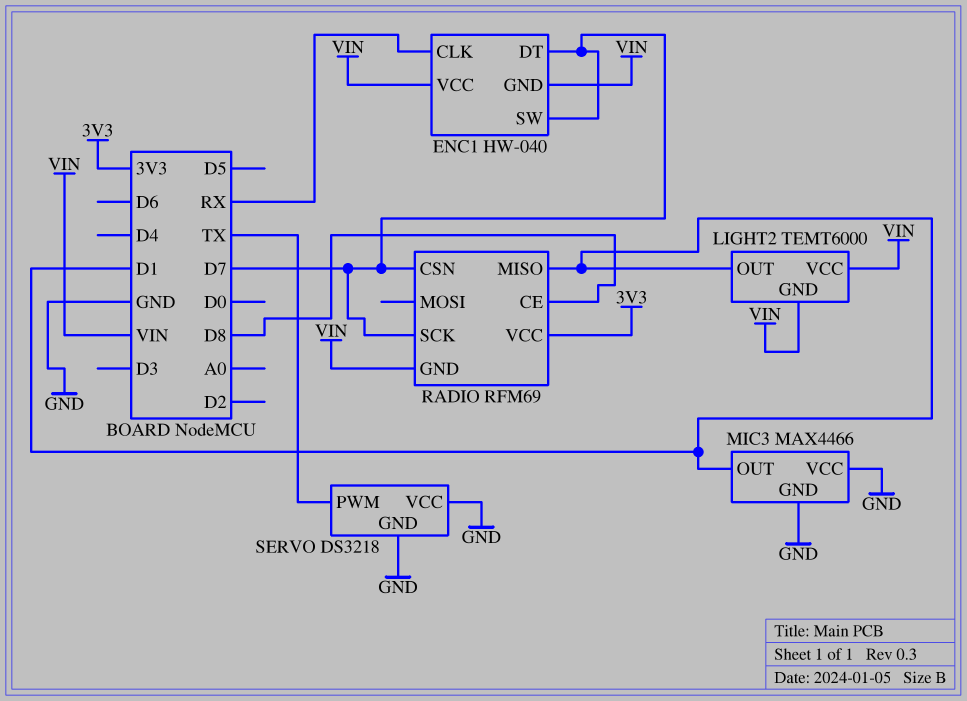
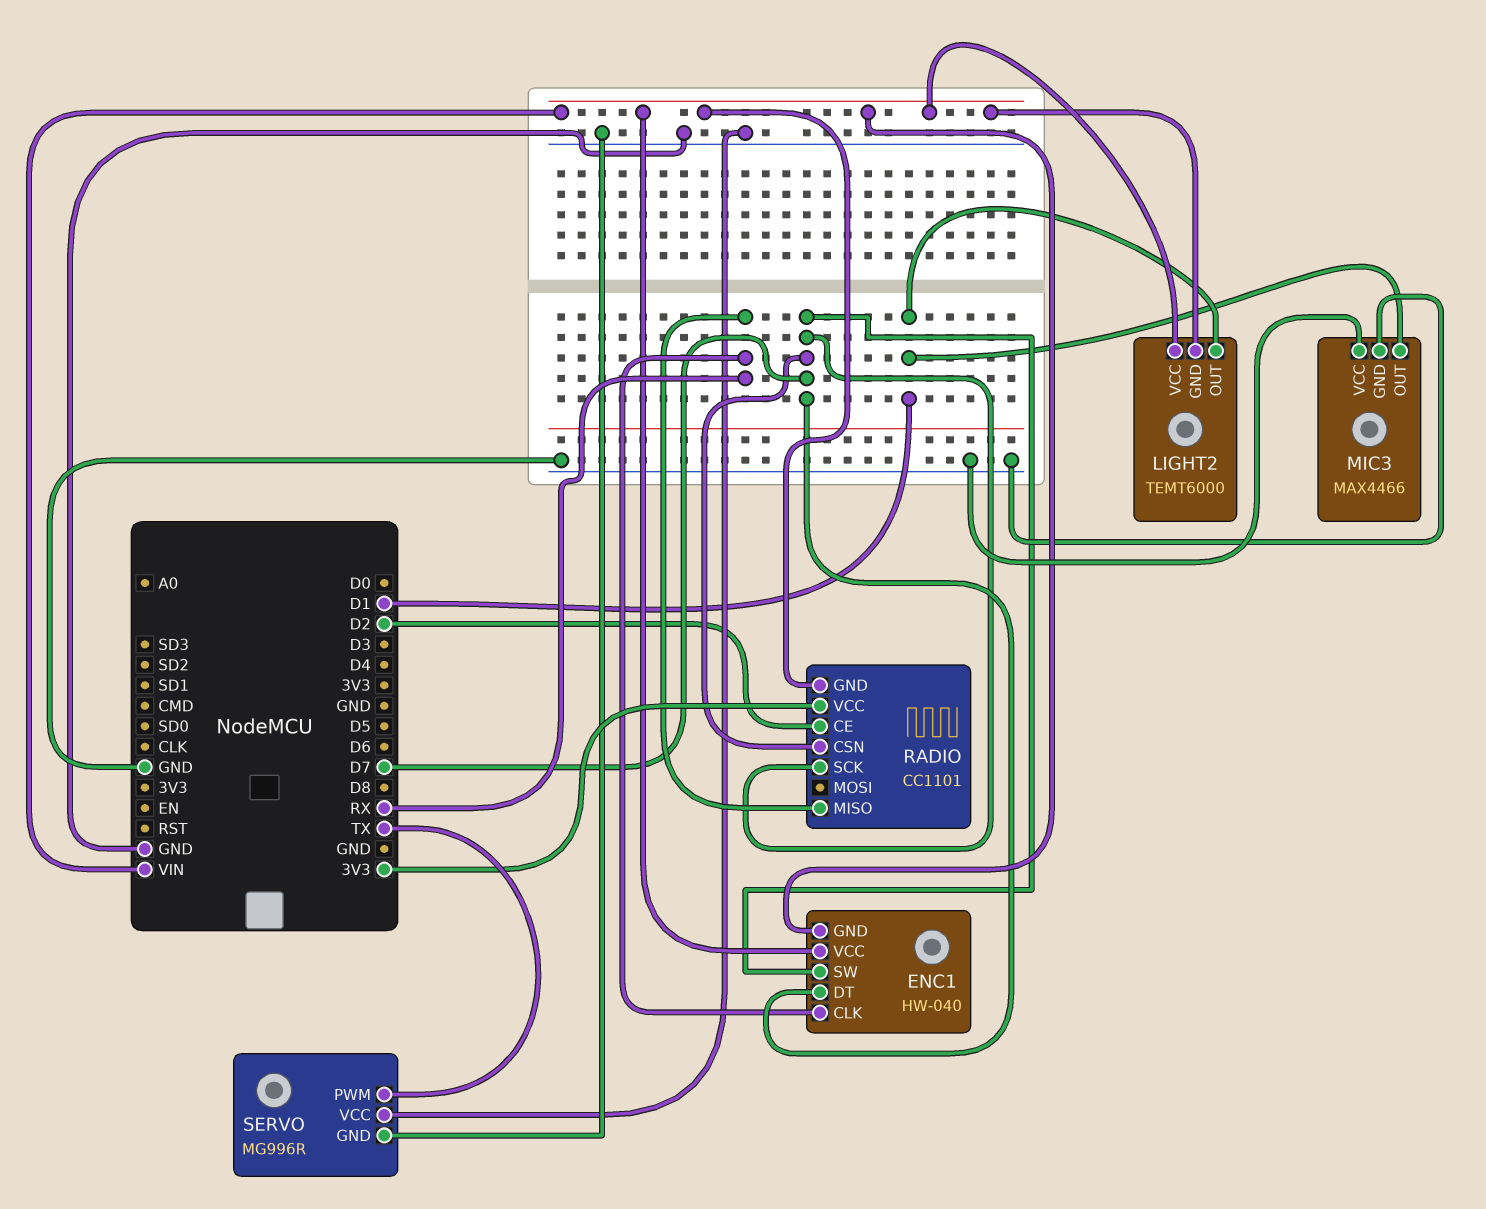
RADIO: RFM69 -> CC1101
RADIO pin CE: D8 -> D2
RADIO pin MISO: D1 -> RX
SERVO: DS3218 -> MG996R

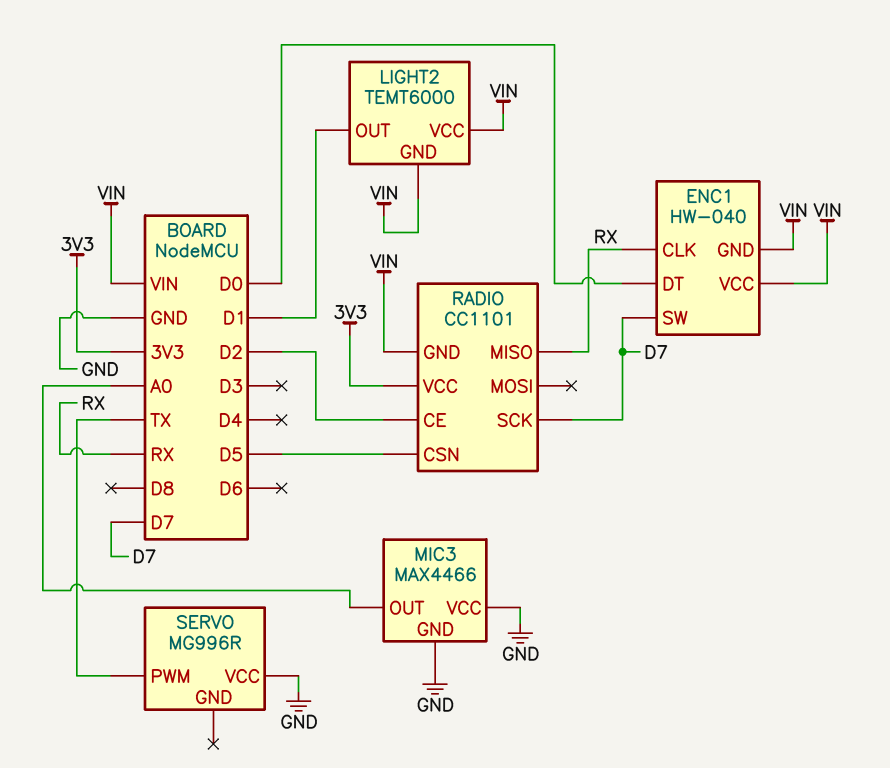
ENC1 pin DT: D7 -> D0
MIC3 pin OUT: D1 -> A0
RADIO pin CSN: D7 -> D5
SERVO pin GND: GND -> none

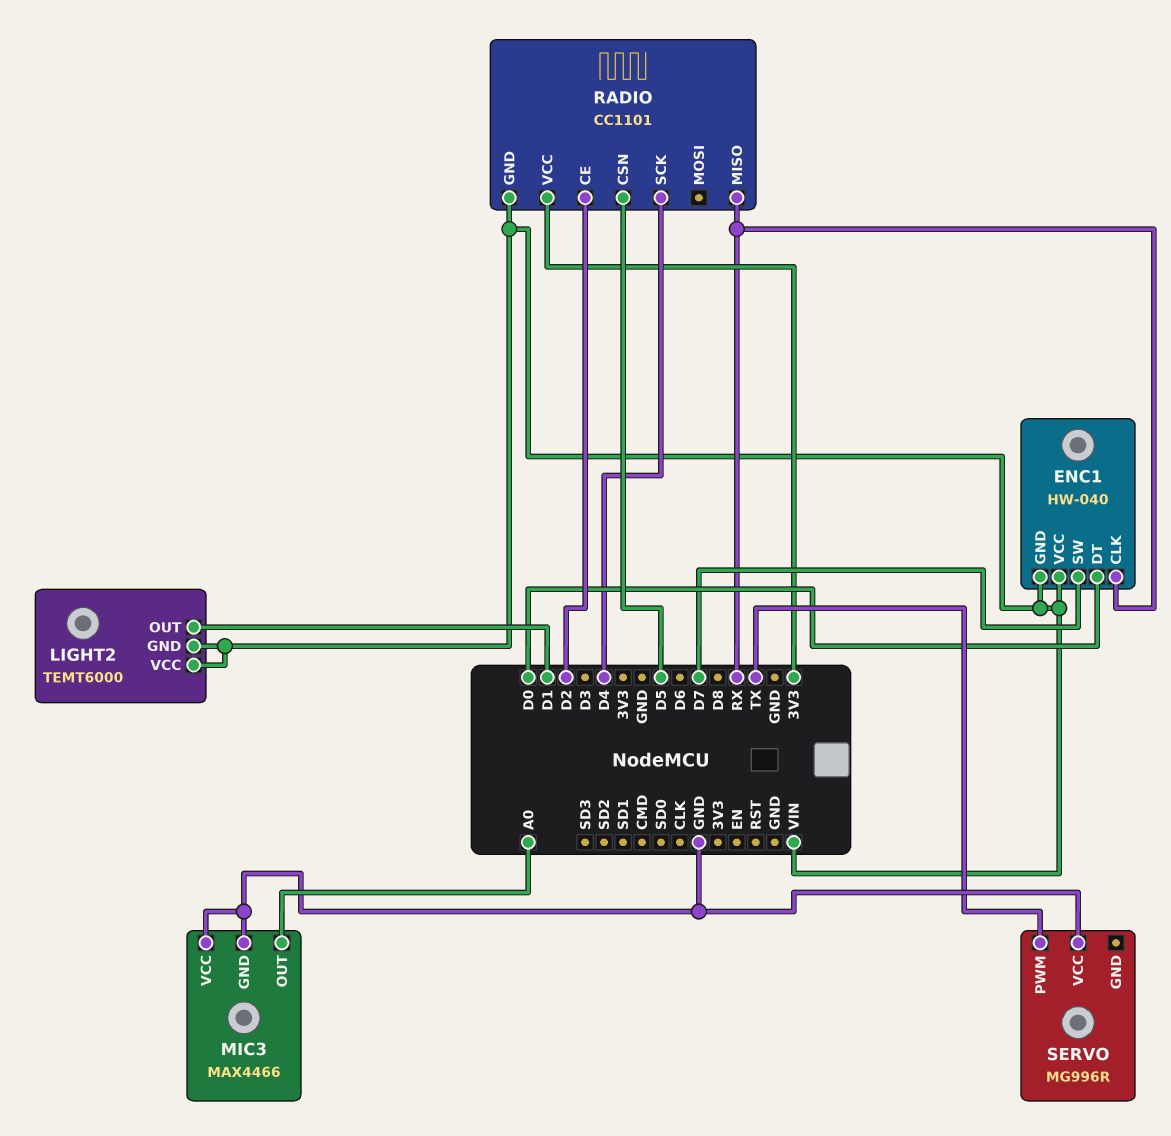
RADIO pin SCK: D7 -> D4

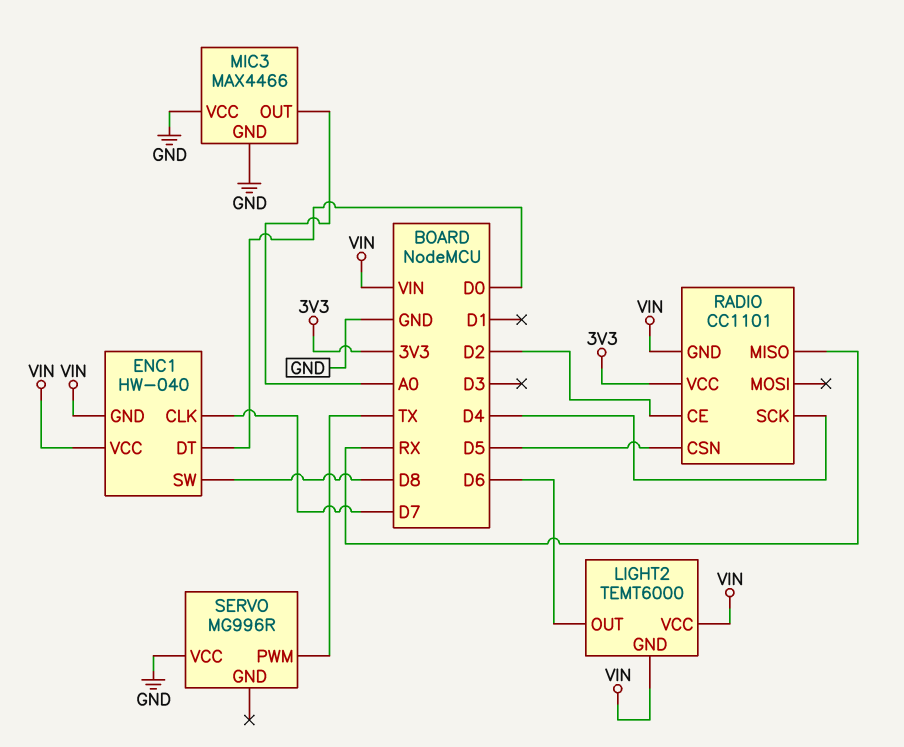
ENC1 pin CLK: RX -> D7
ENC1 pin SW: D7 -> D8
LIGHT2 pin OUT: D1 -> D6

